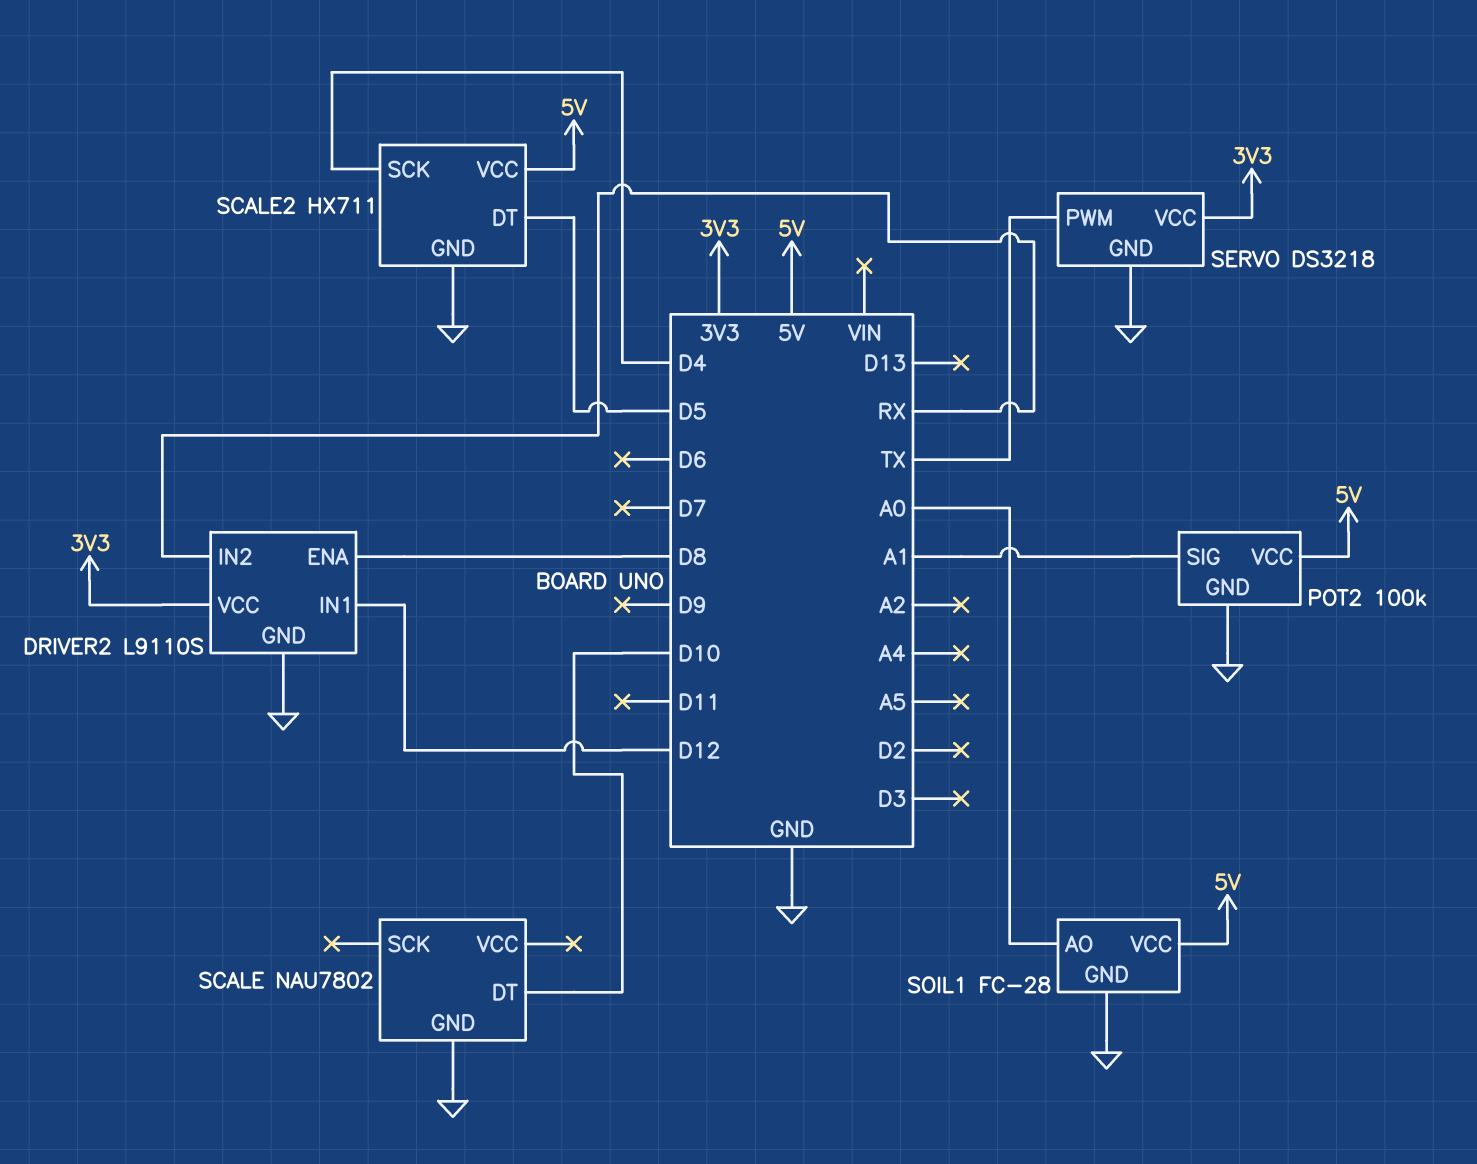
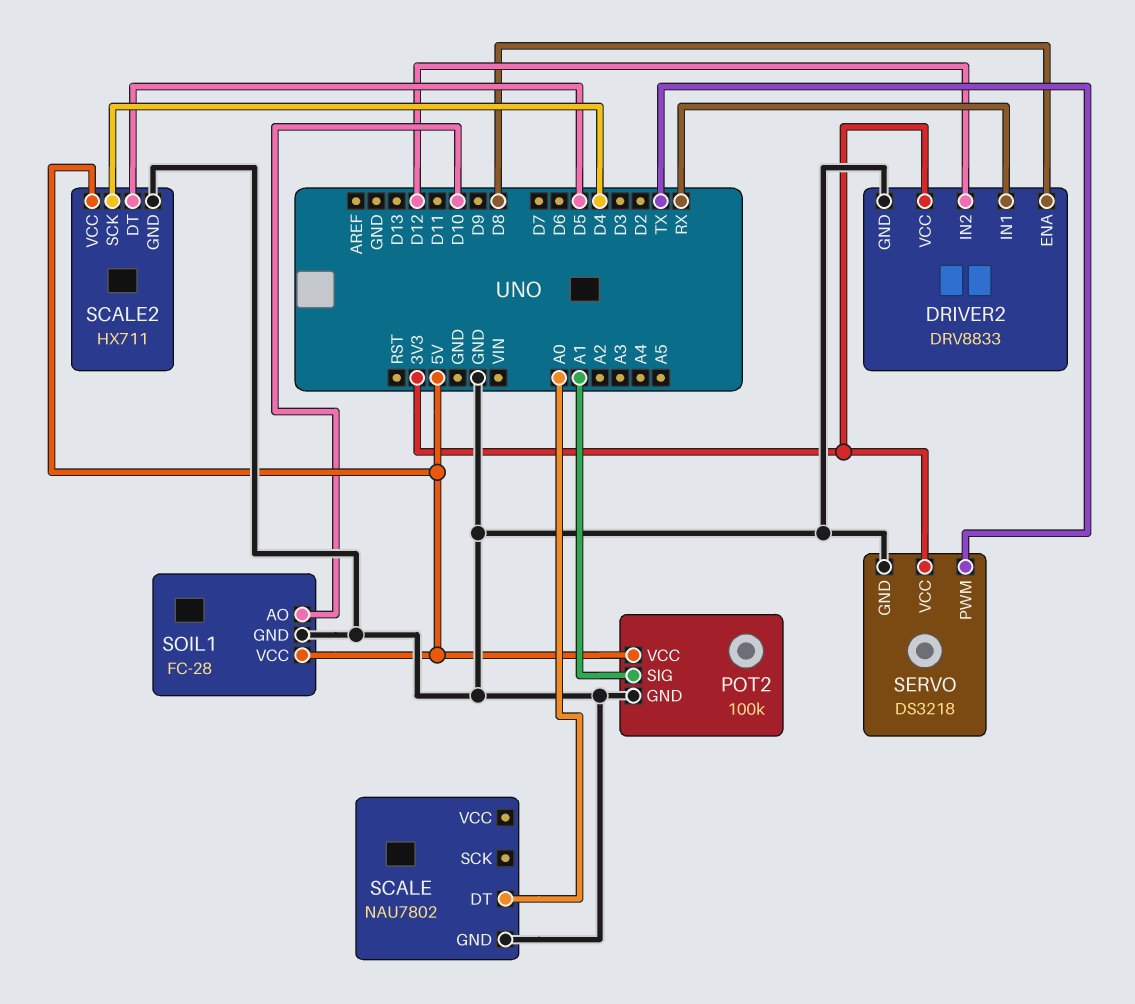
DRIVER2: L9110S -> DRV8833
DRIVER2 pin IN1: D12 -> RX
DRIVER2 pin IN2: RX -> D12
SCALE pin DT: D10 -> A0
SOIL1 pin AO: A0 -> D10

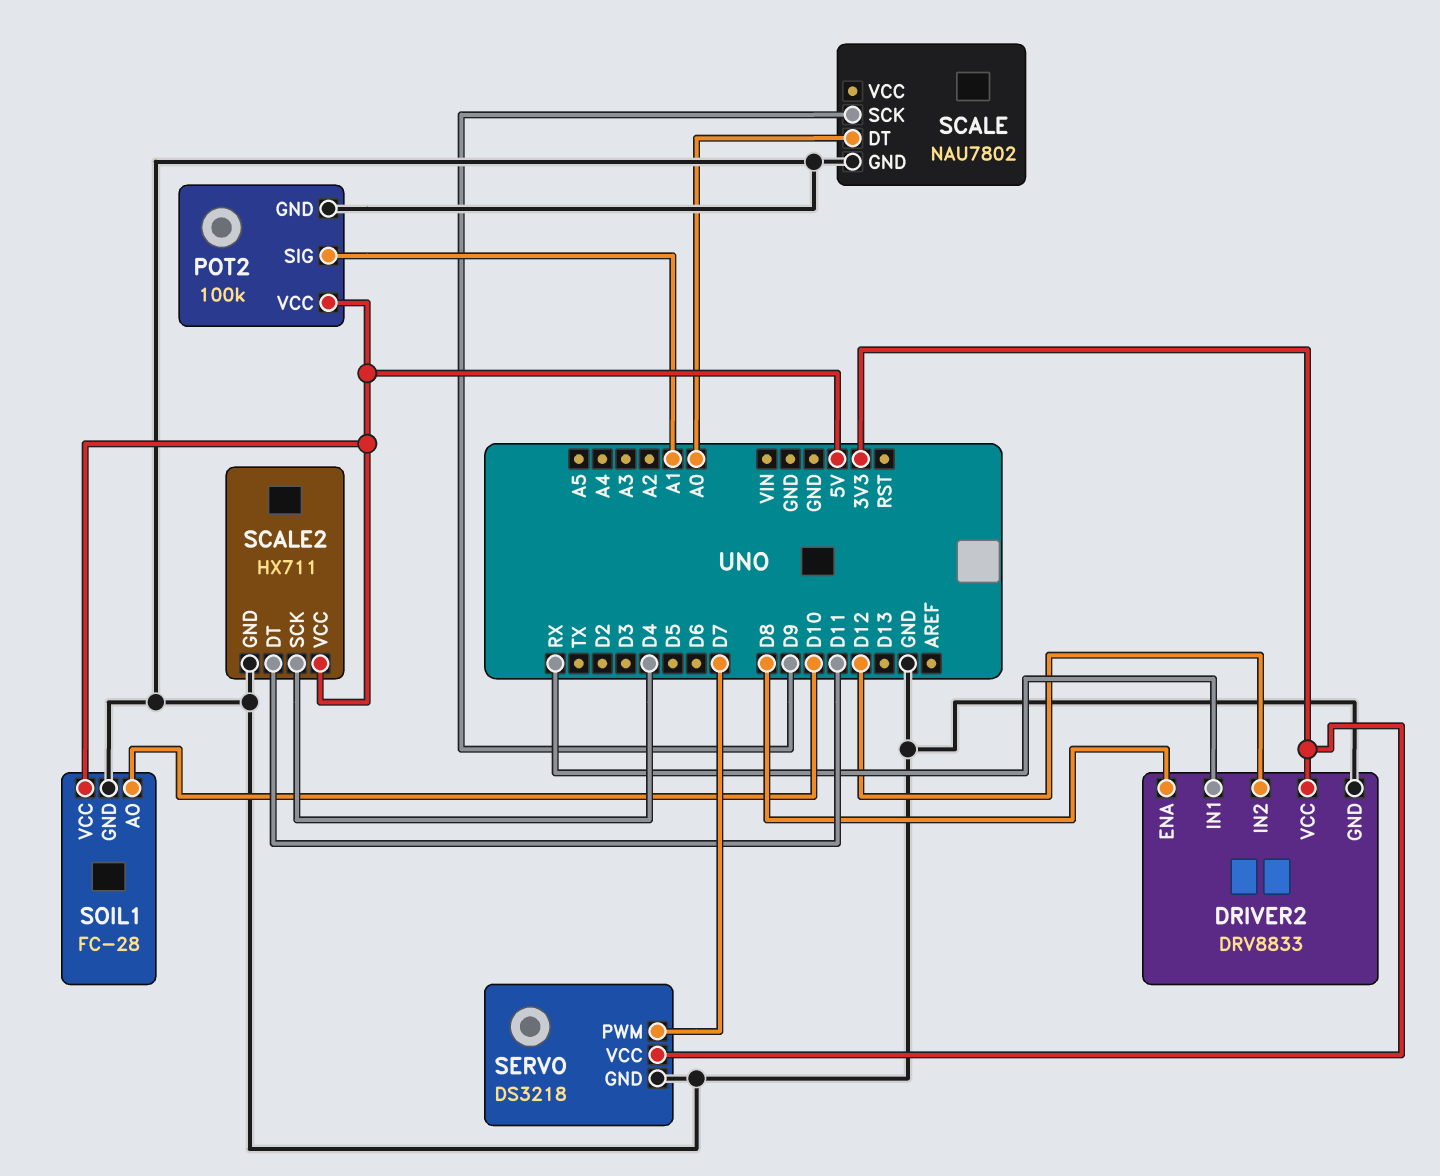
SCALE pin SCK: none -> D9
SCALE2 pin DT: D5 -> D11
SERVO pin PWM: TX -> D7

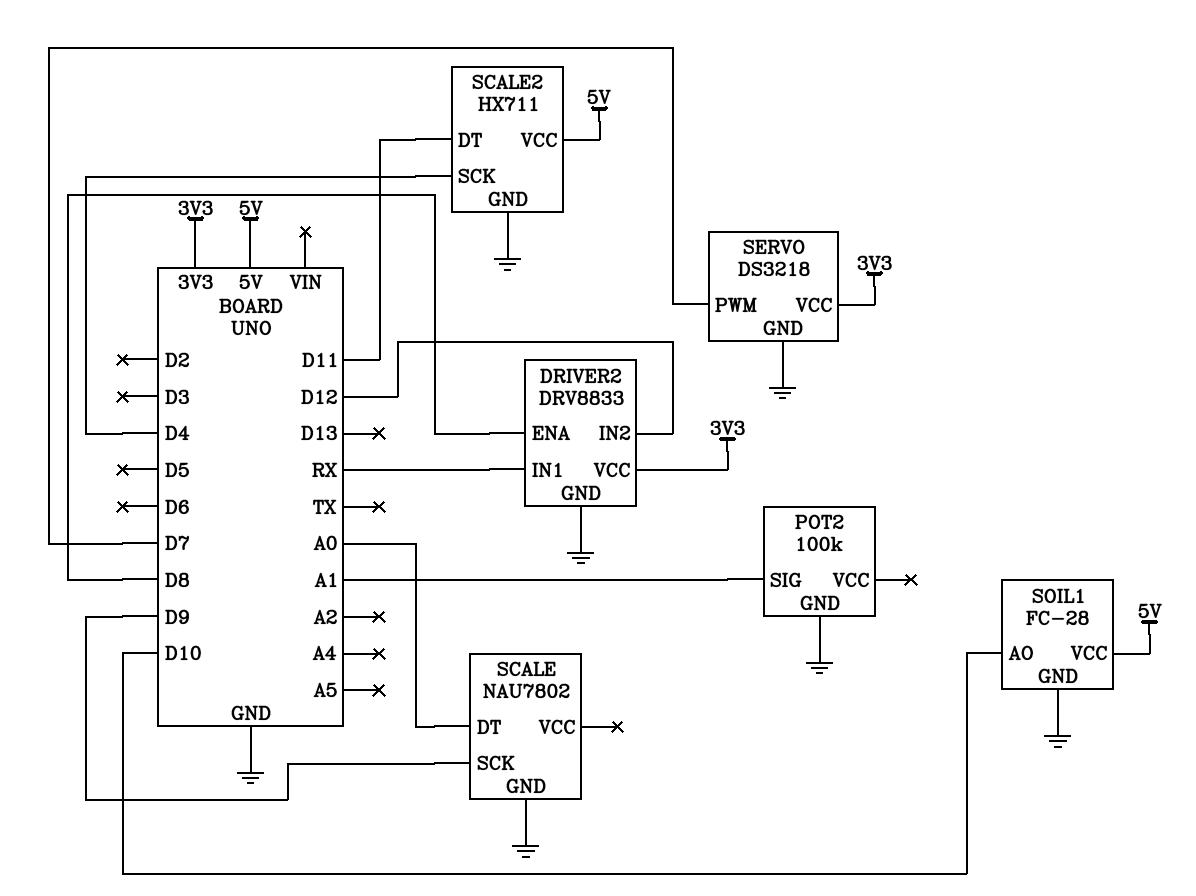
POT2 pin VCC: 5V -> none

